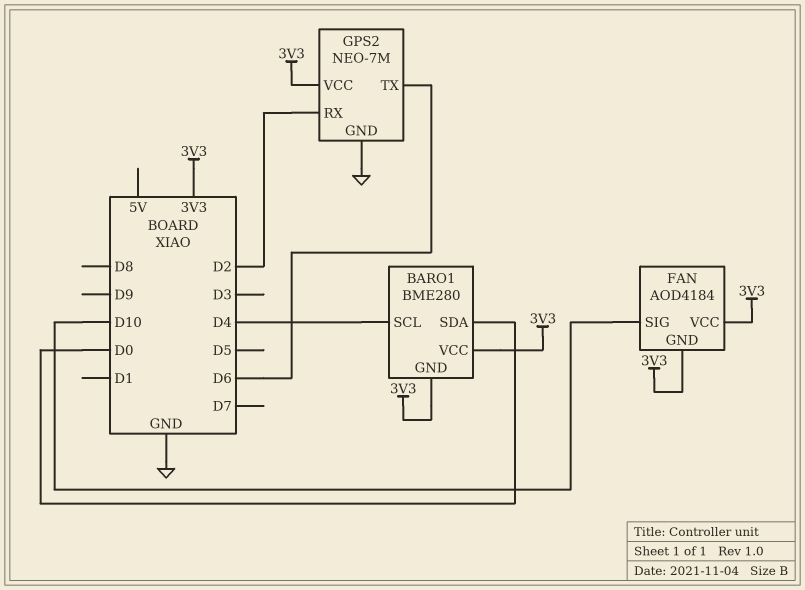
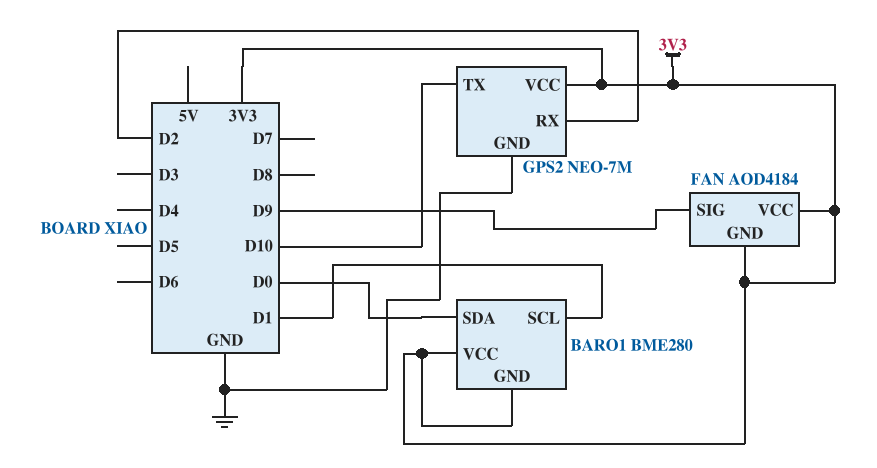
BARO1 pin SCL: D4 -> D1
FAN pin SIG: D10 -> D9
GPS2 pin TX: D6 -> D10

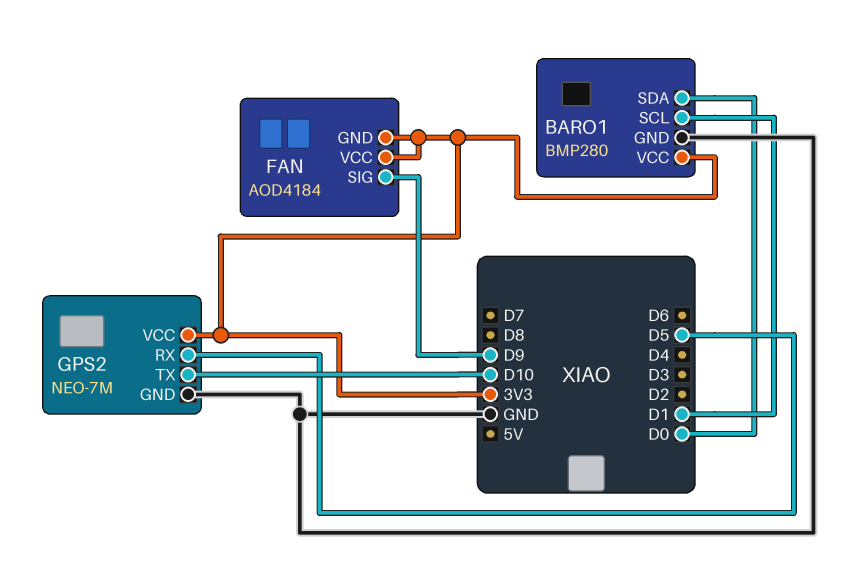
BARO1: BME280 -> BMP280
BARO1 pin GND: 3V3 -> GND
GPS2 pin RX: D2 -> D5

